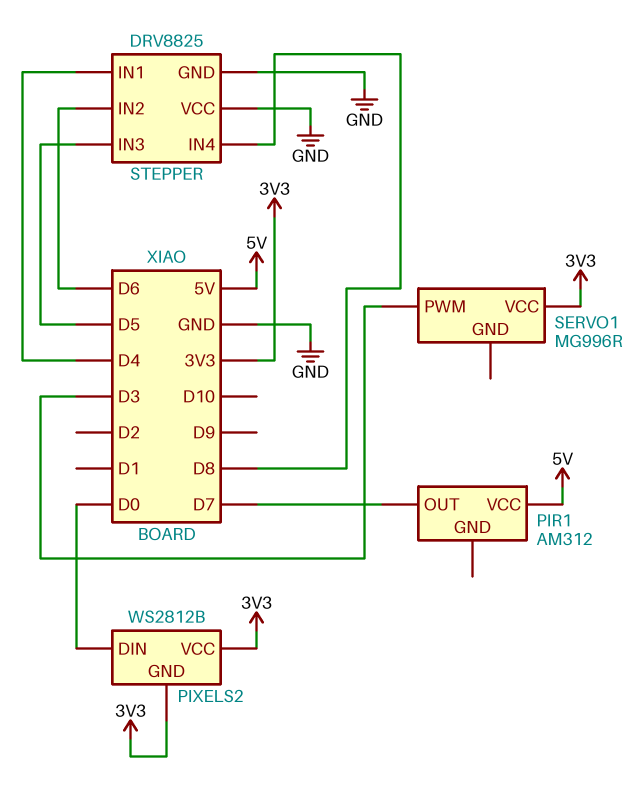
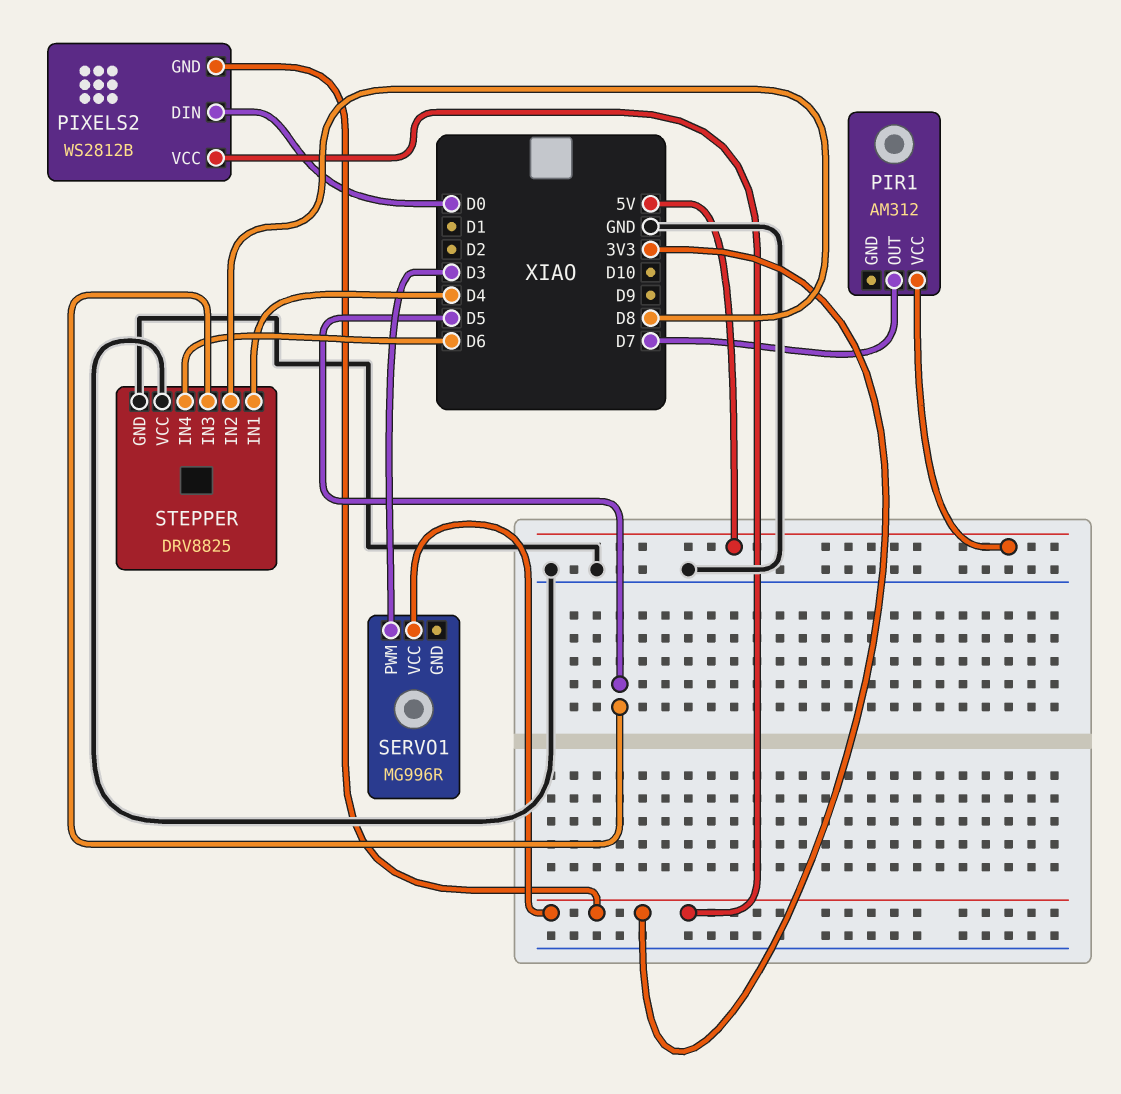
STEPPER pin IN2: D6 -> D8
STEPPER pin IN4: D8 -> D6

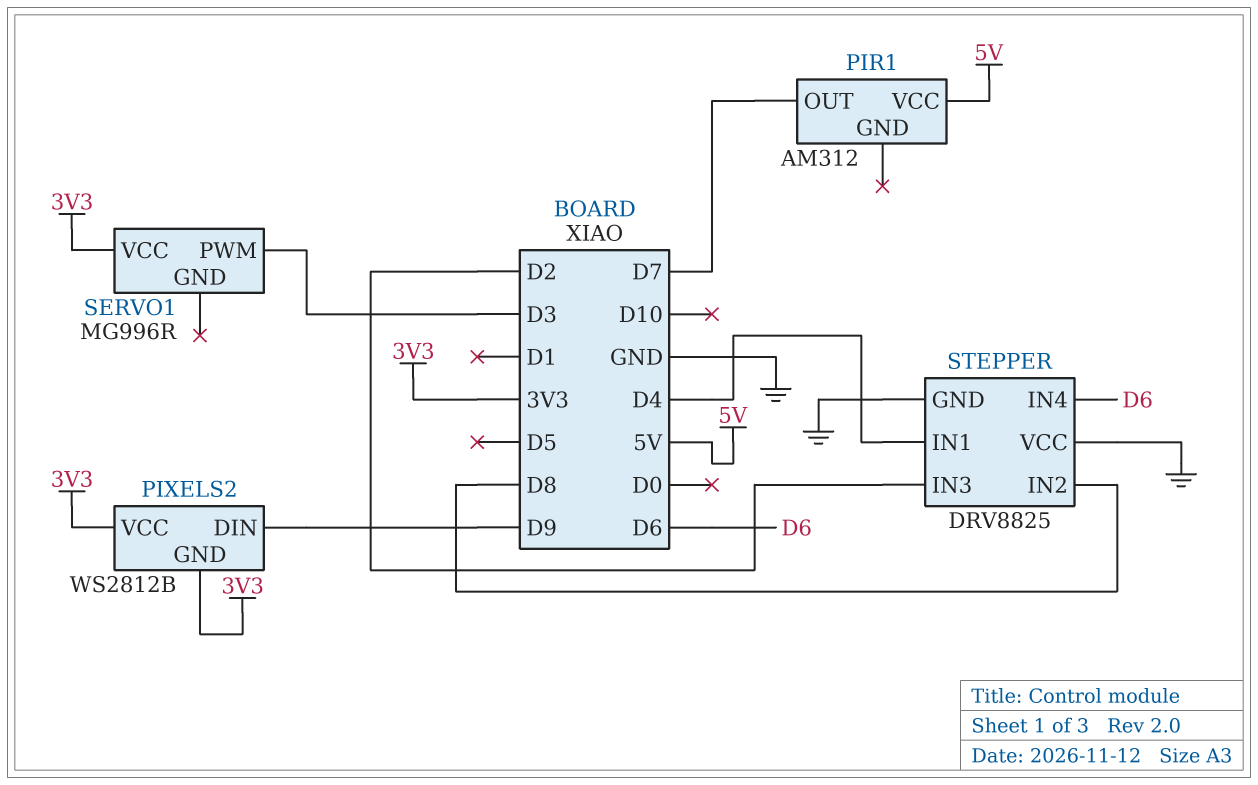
PIXELS2 pin DIN: D0 -> D9
STEPPER pin IN3: D5 -> D2

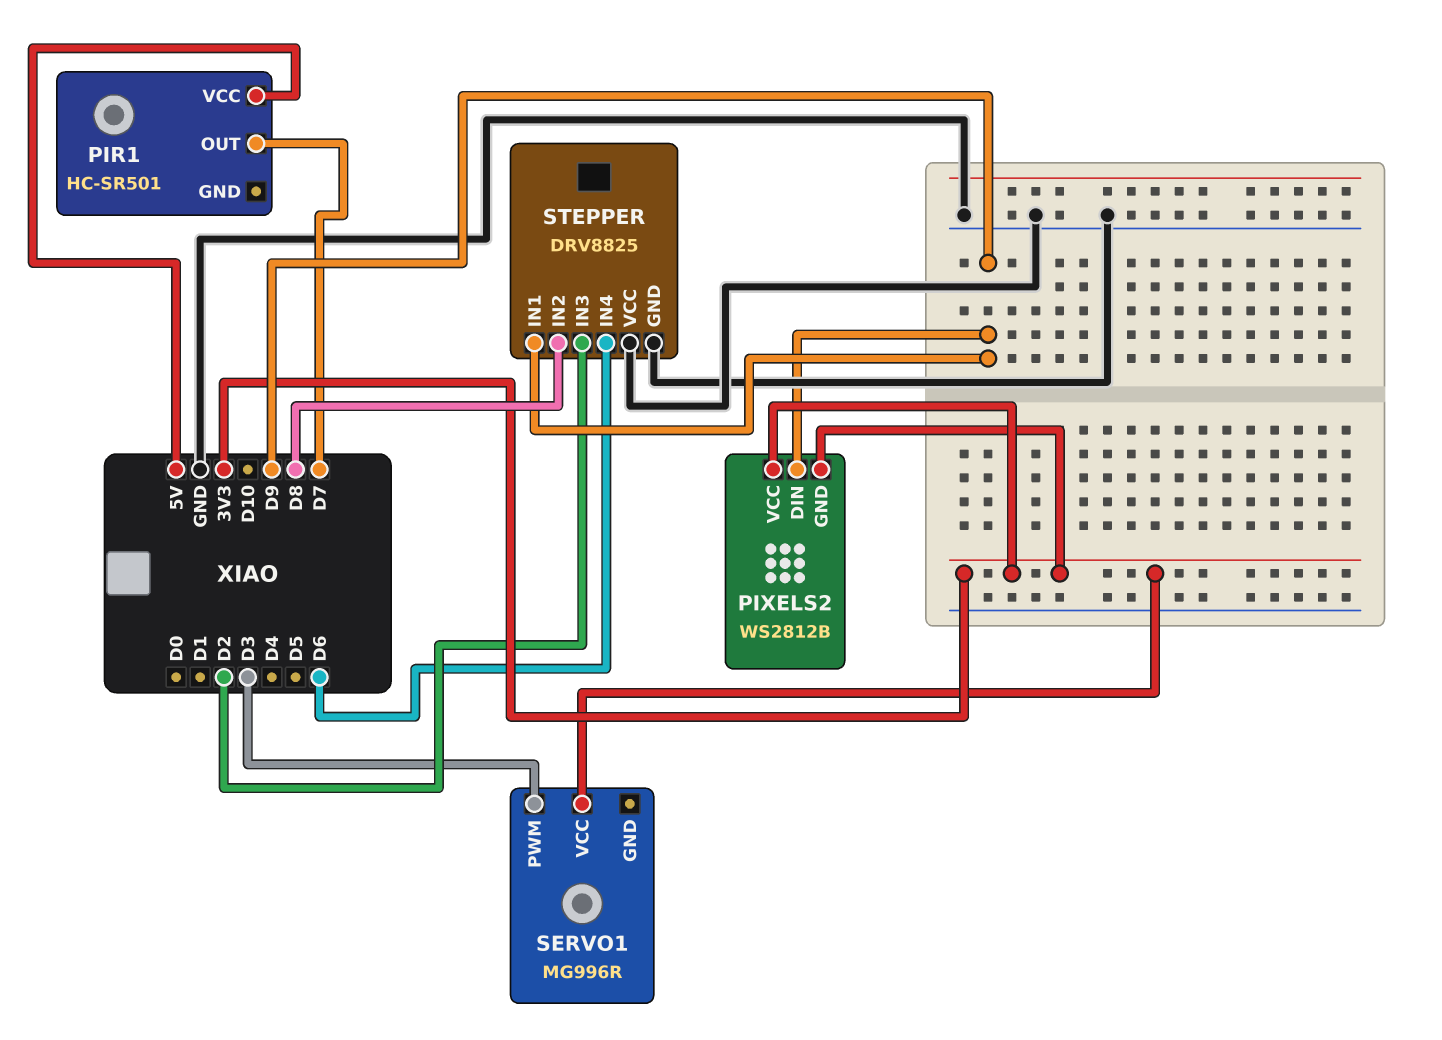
PIR1: AM312 -> HC-SR501
STEPPER pin IN1: D4 -> D9

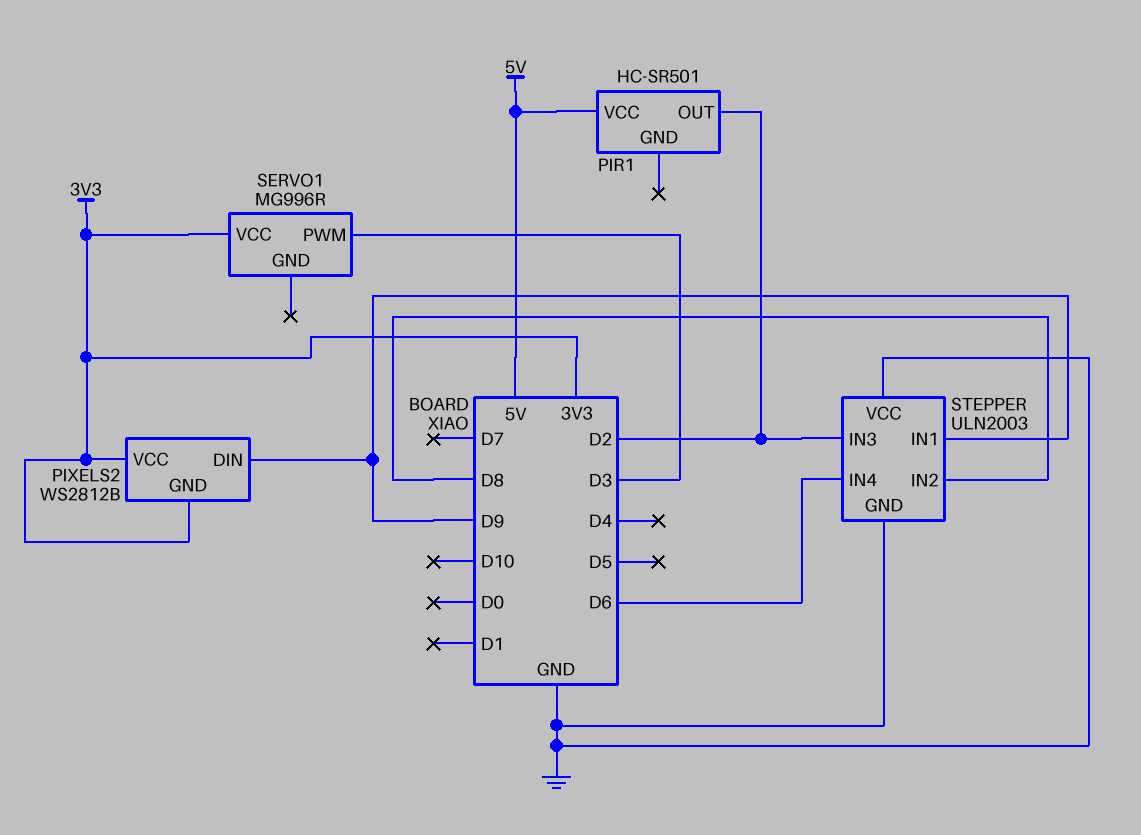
PIR1 pin OUT: D7 -> D2
STEPPER: DRV8825 -> ULN2003

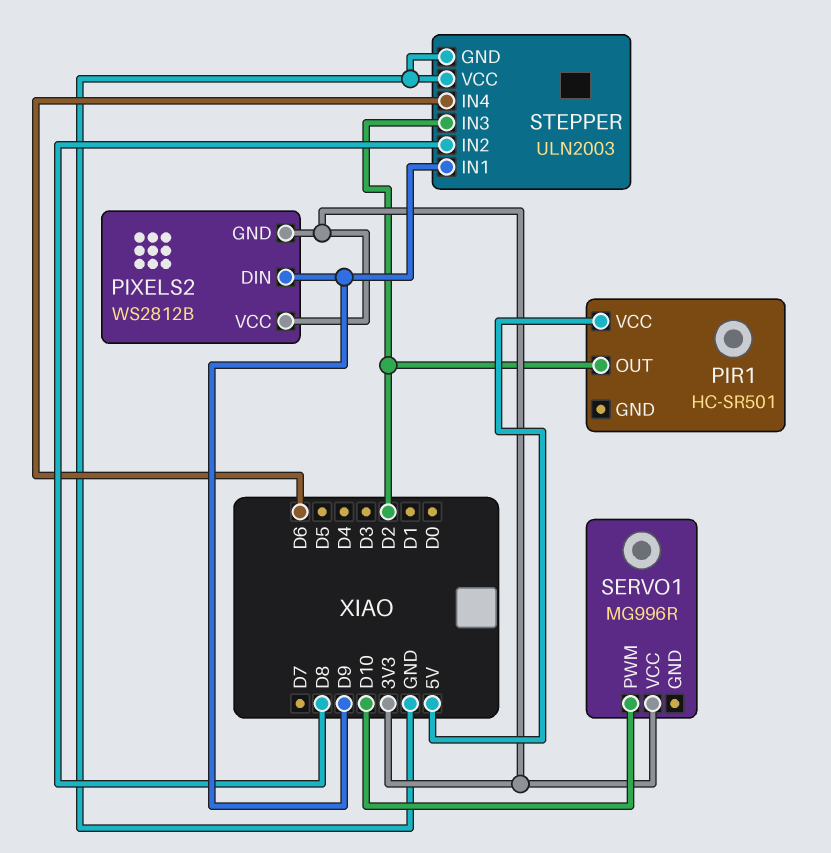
SERVO1 pin PWM: D3 -> D10

